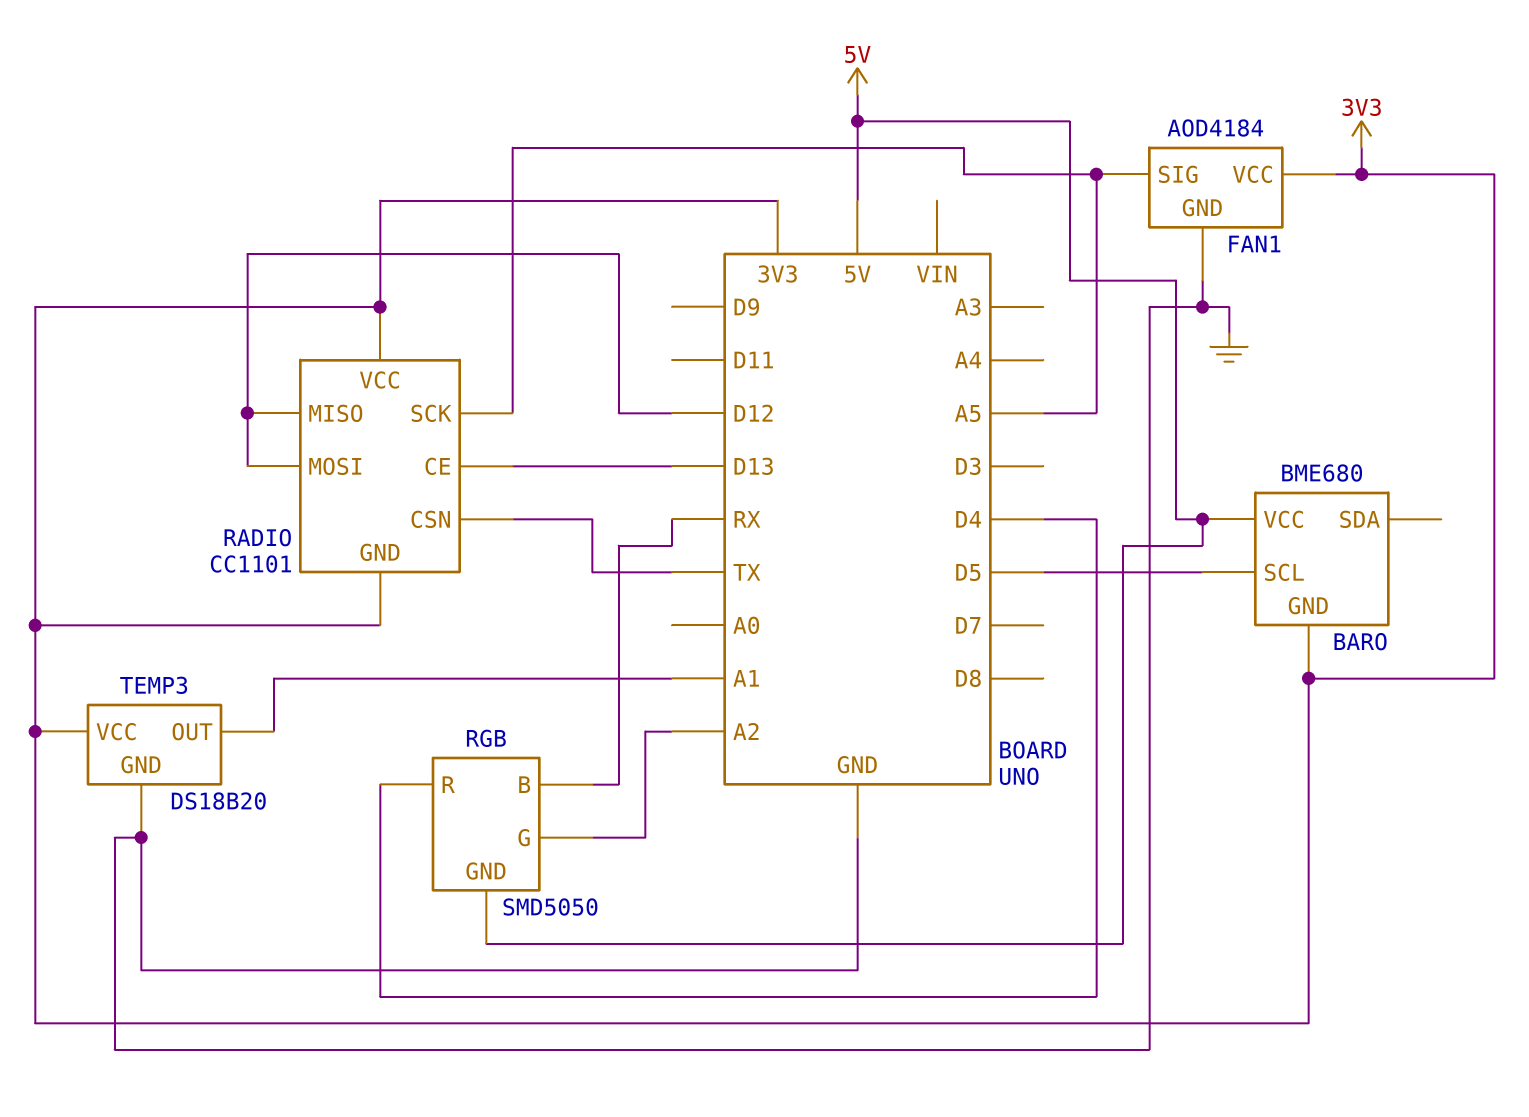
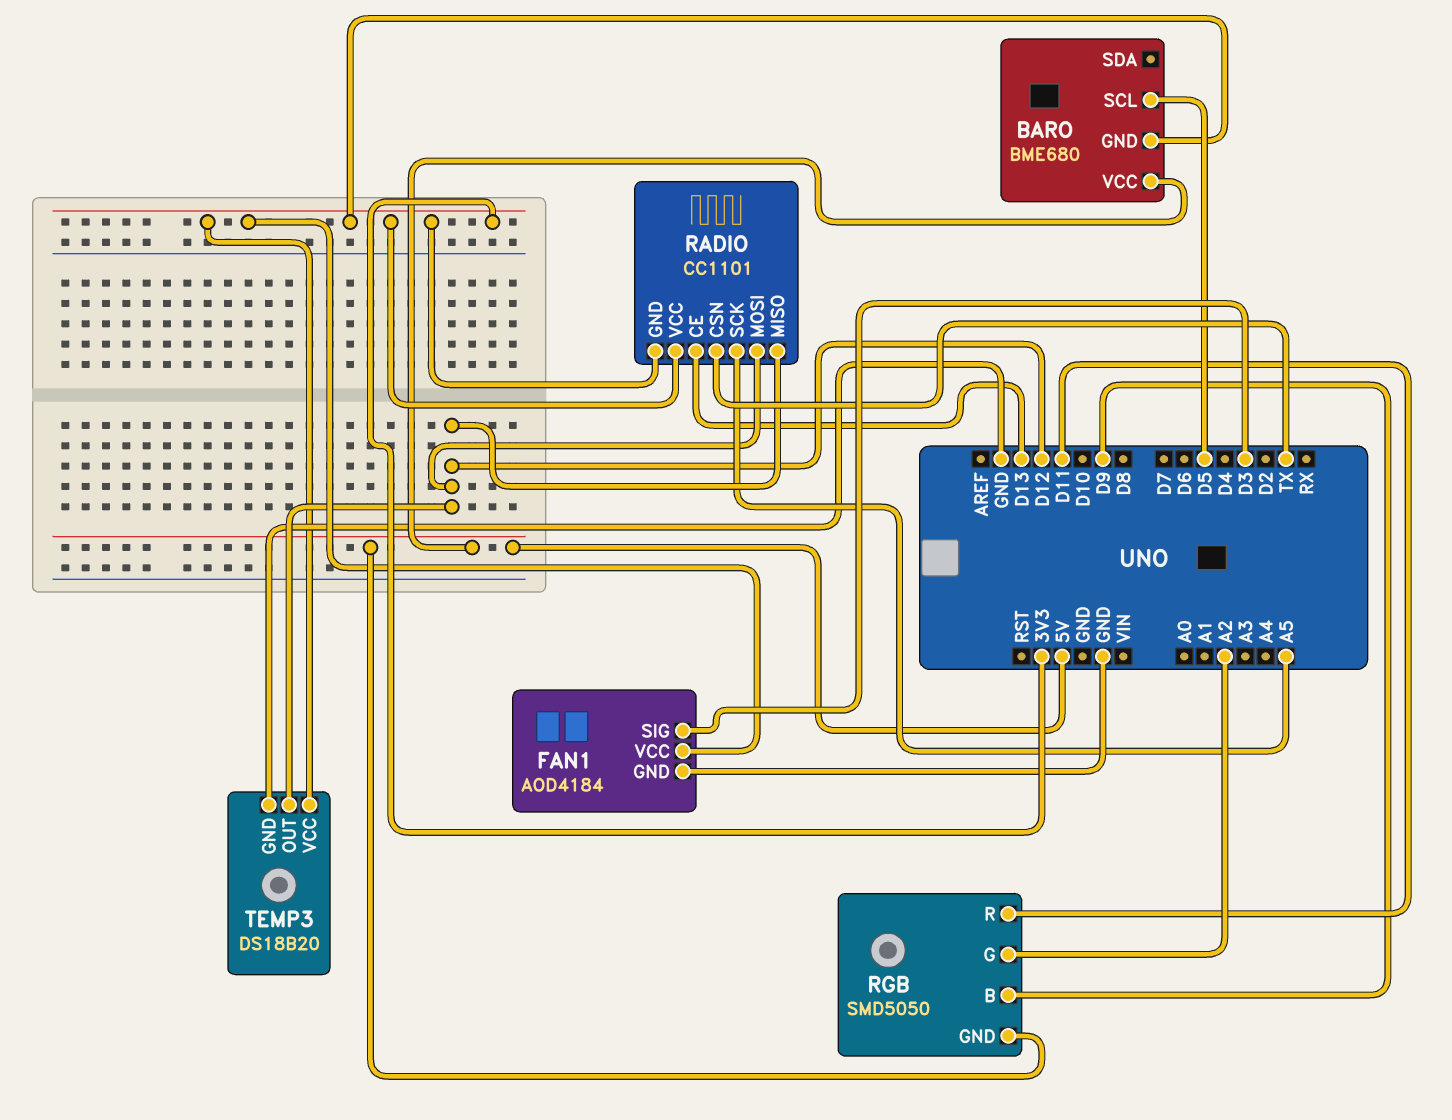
FAN1 pin SIG: A5 -> D3
RGB pin B: RX -> D9
RGB pin R: D4 -> D11
TEMP3 pin OUT: A1 -> D12

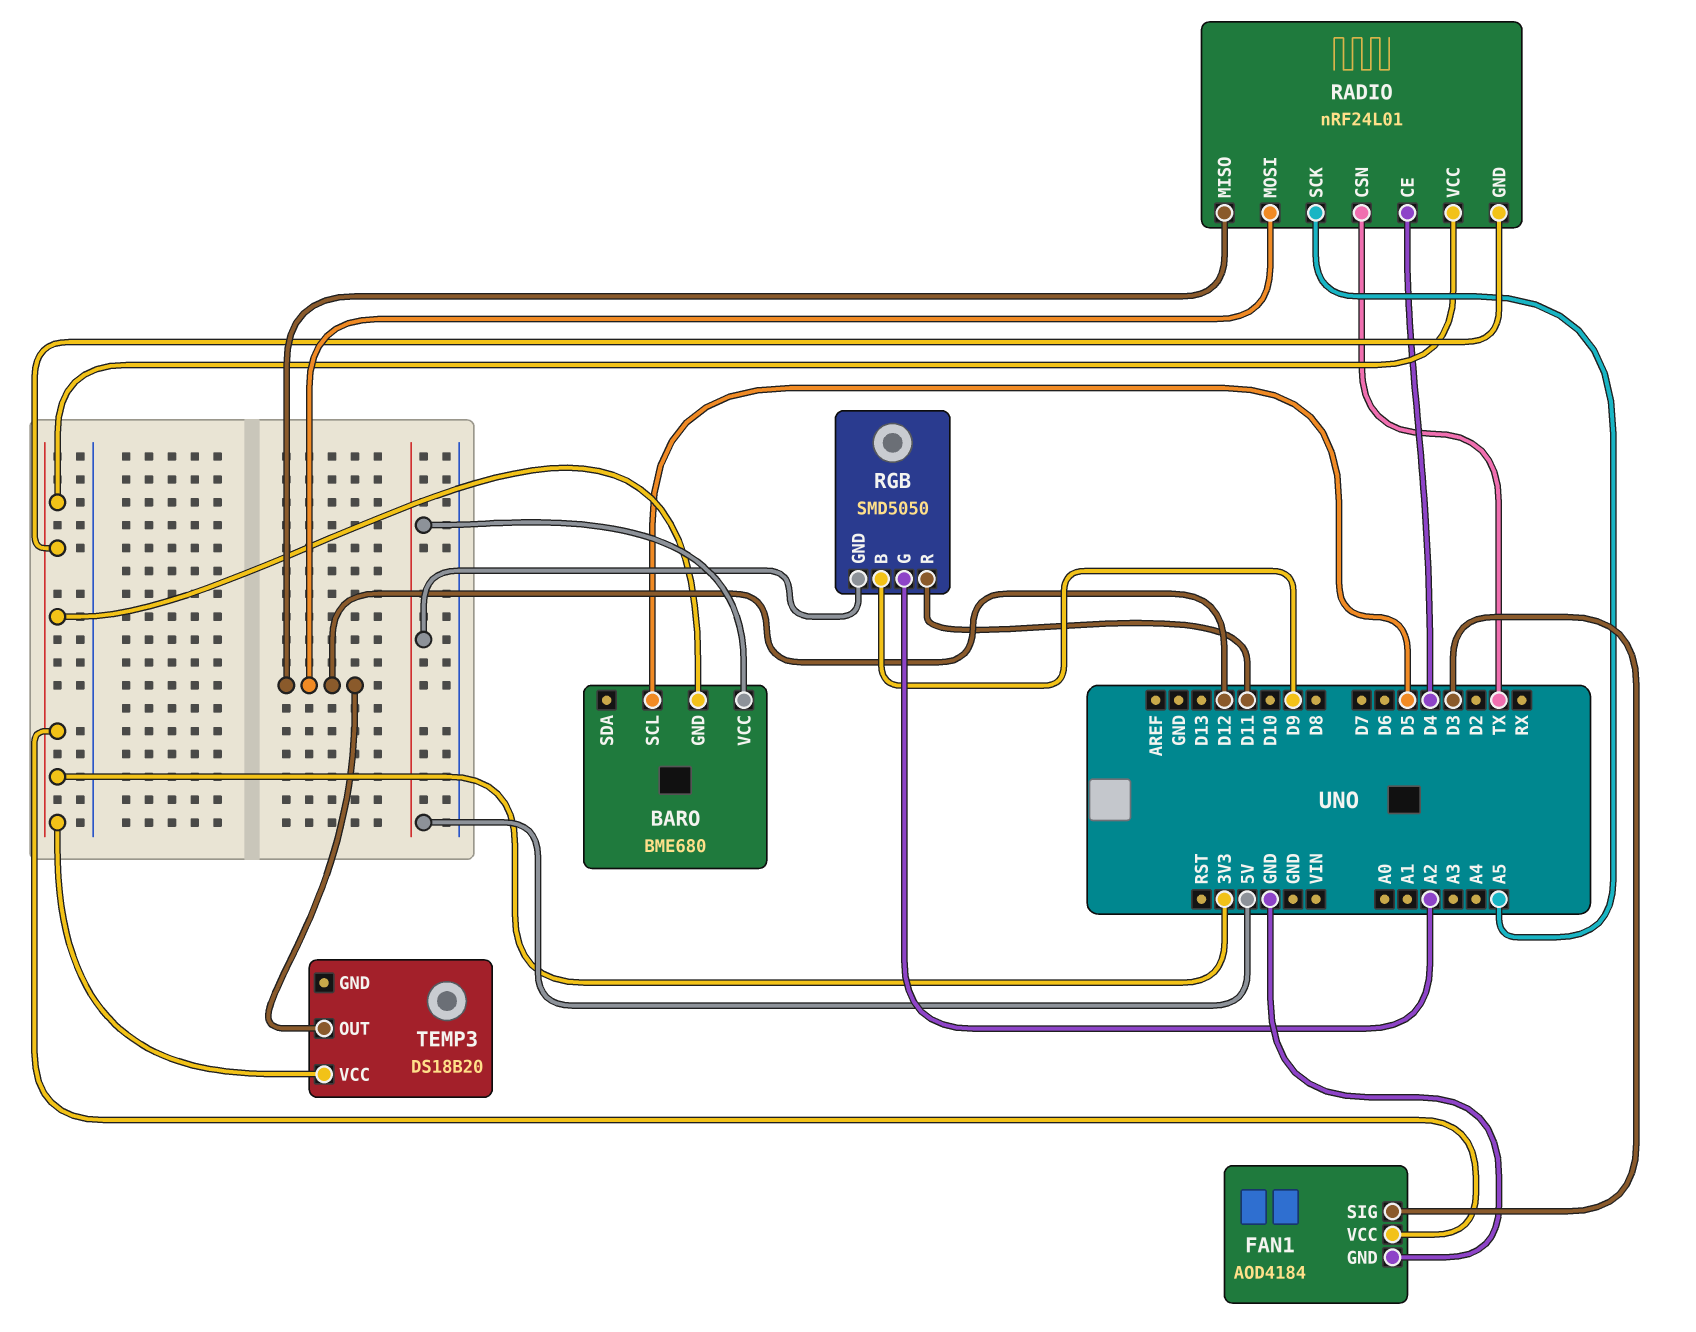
RADIO: CC1101 -> nRF24L01
RADIO pin CE: D13 -> D4
TEMP3 pin GND: GND -> none

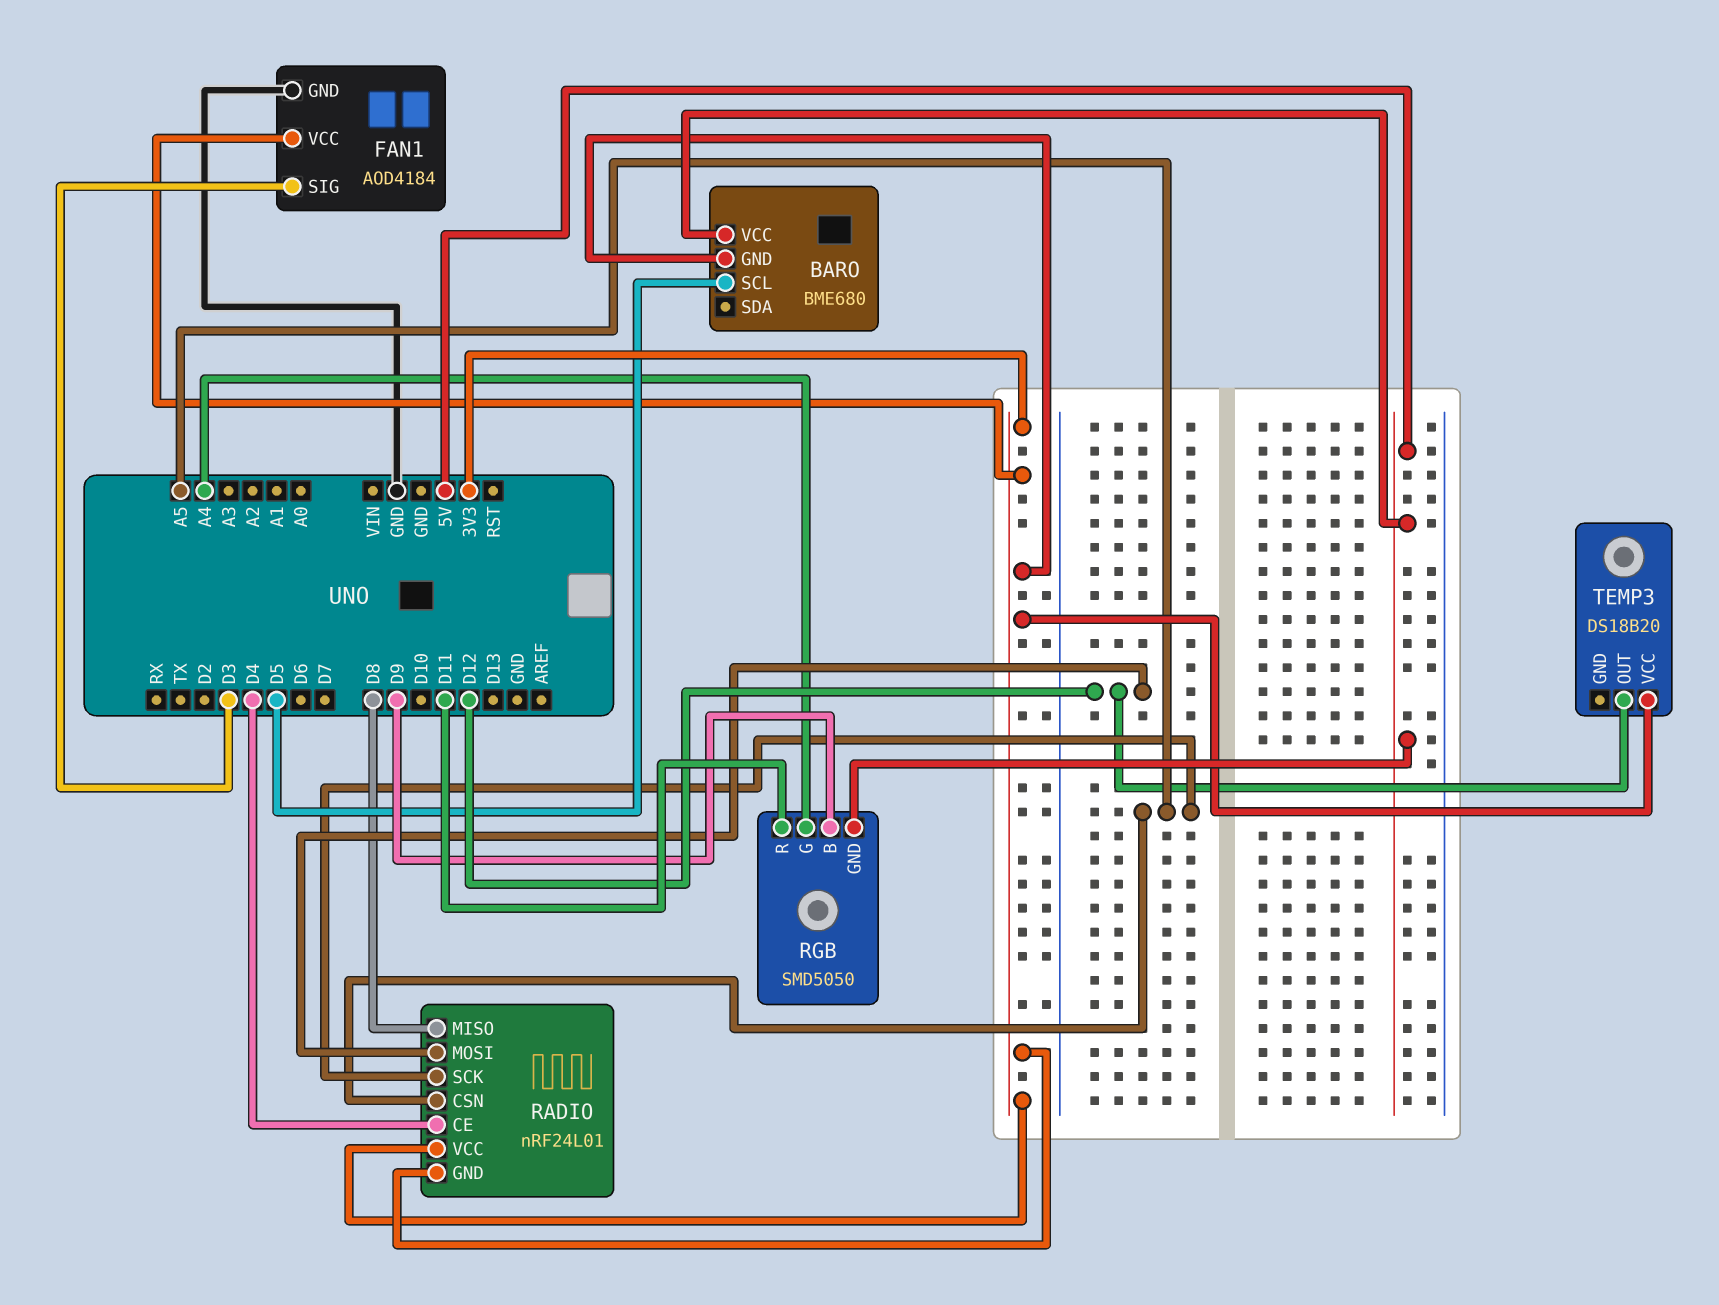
RADIO pin CSN: TX -> A5
RADIO pin MISO: D12 -> D8
RGB pin G: A2 -> A4

